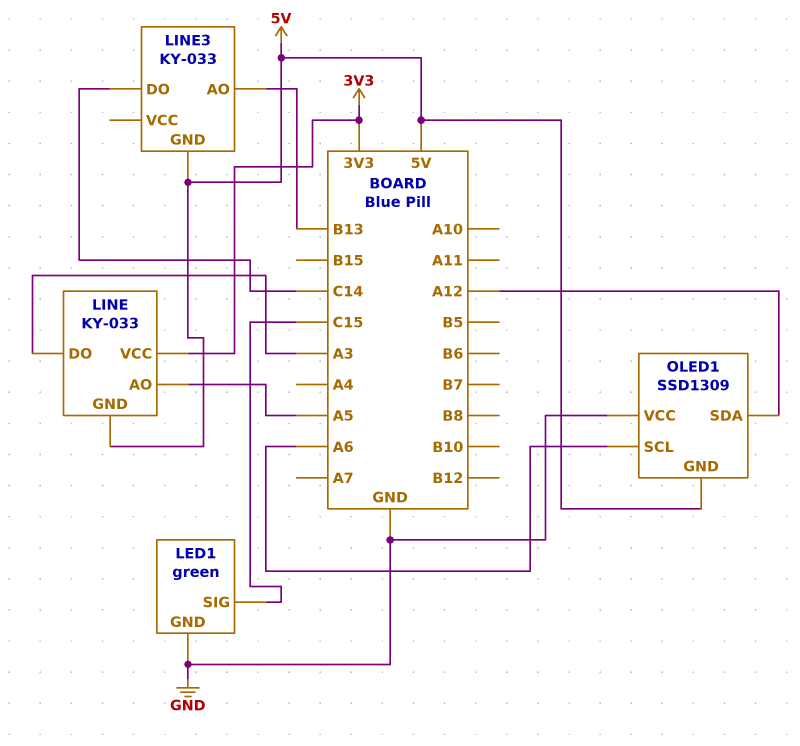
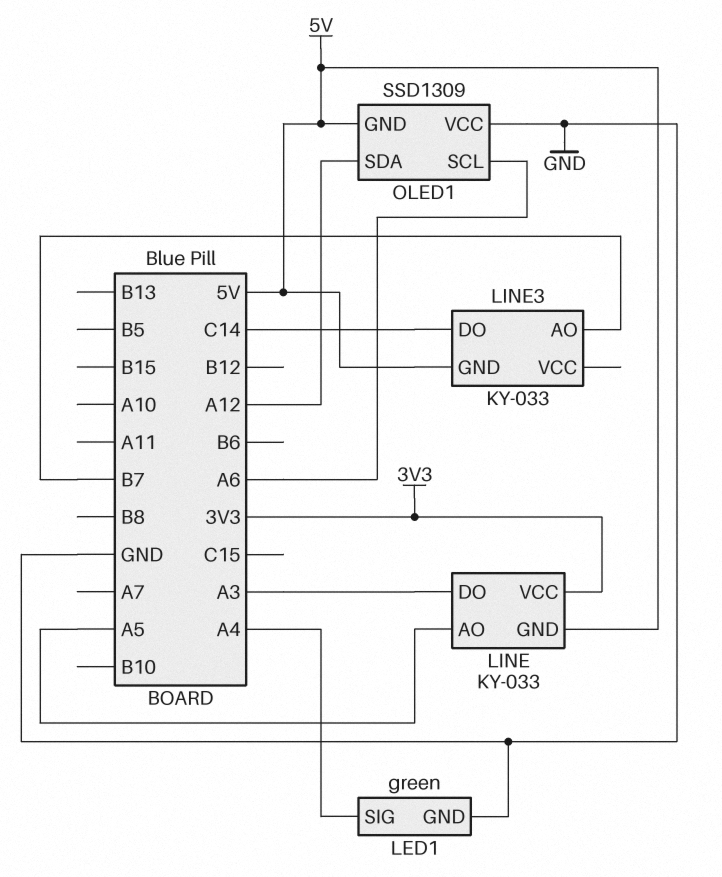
LED1 pin SIG: C15 -> A4
LINE3 pin AO: B13 -> B7

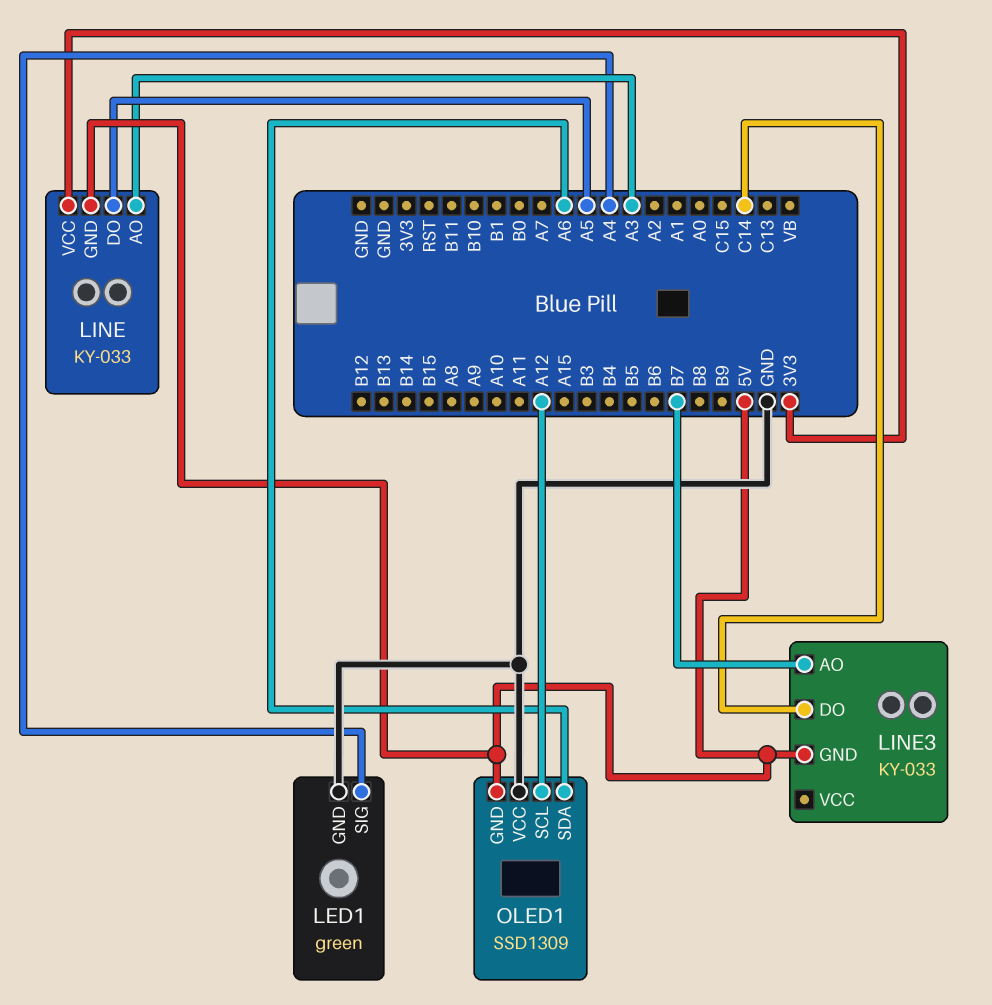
LINE pin AO: A5 -> A3
LINE pin DO: A3 -> A5
OLED1 pin SCL: A6 -> A12
OLED1 pin SDA: A12 -> A6

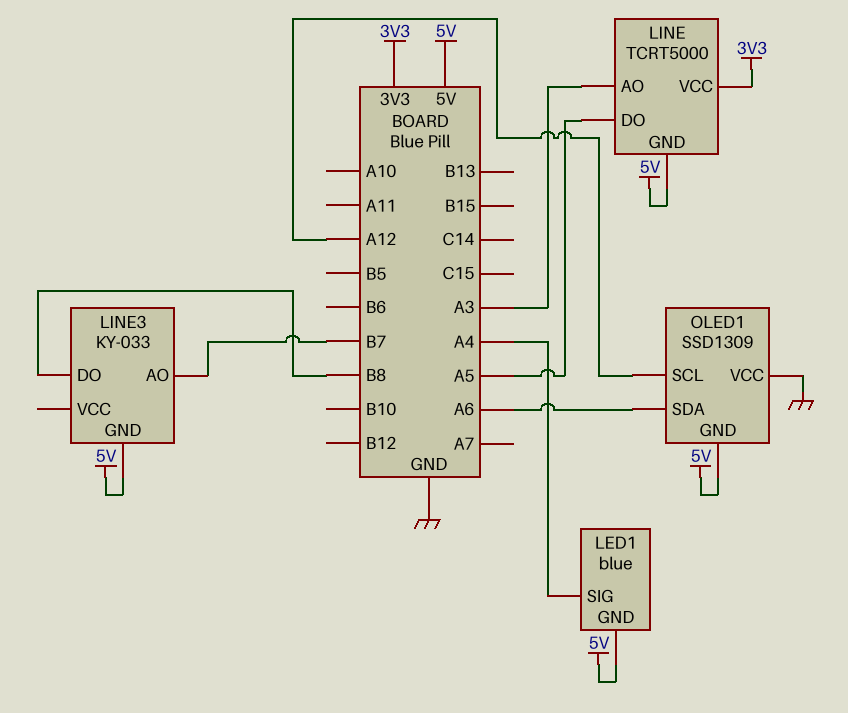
LED1: green -> blue
LED1 pin GND: GND -> 5V
LINE: KY-033 -> TCRT5000
LINE3 pin DO: C14 -> B8

